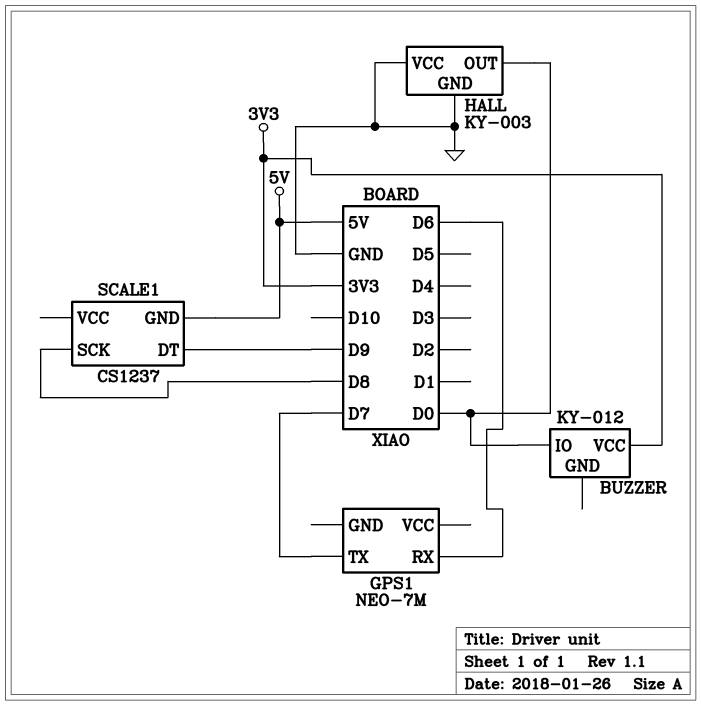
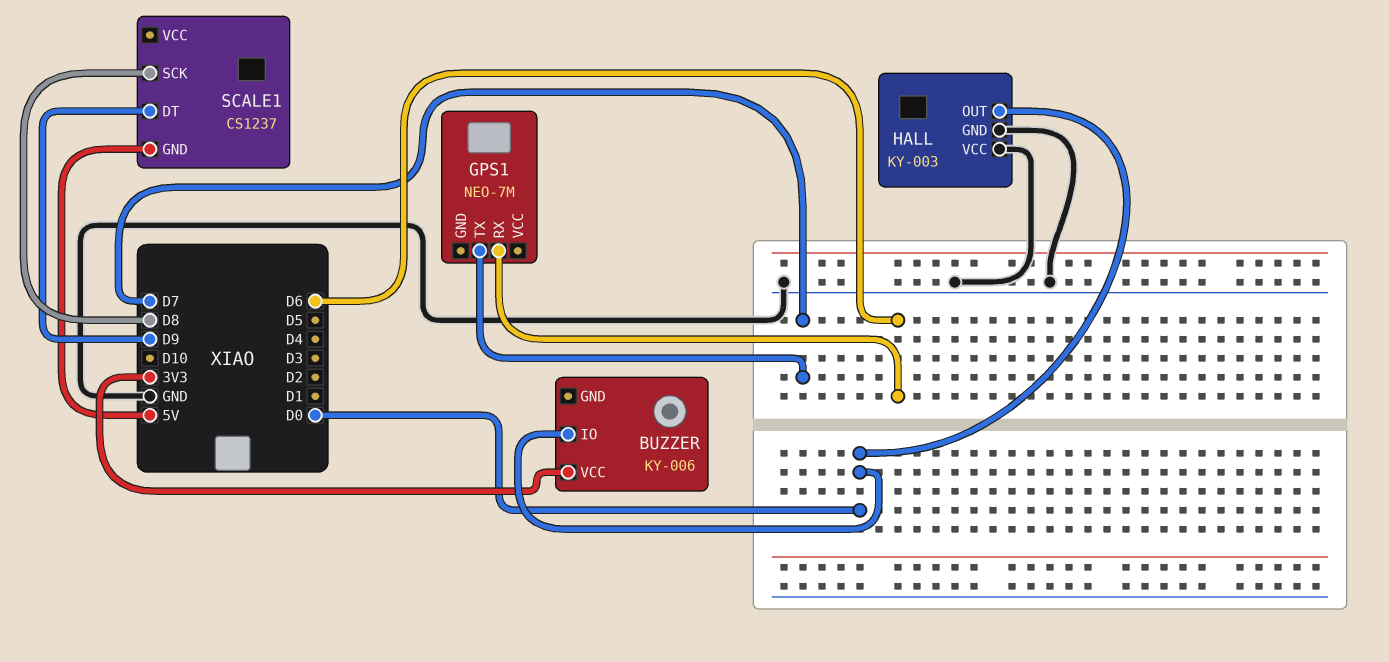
BUZZER: KY-012 -> KY-006

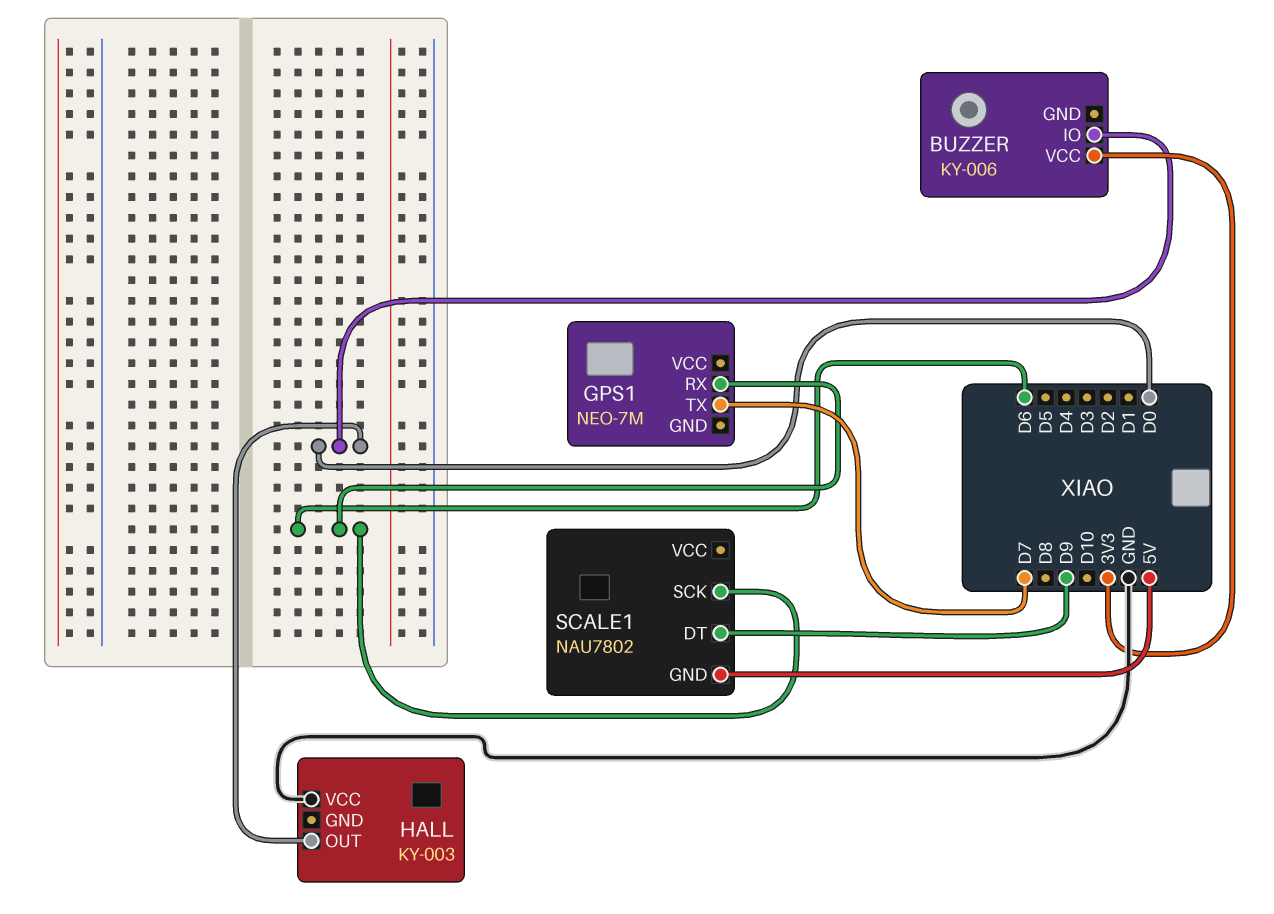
HALL pin GND: GND -> none
SCALE1: CS1237 -> NAU7802
SCALE1 pin SCK: D8 -> D6

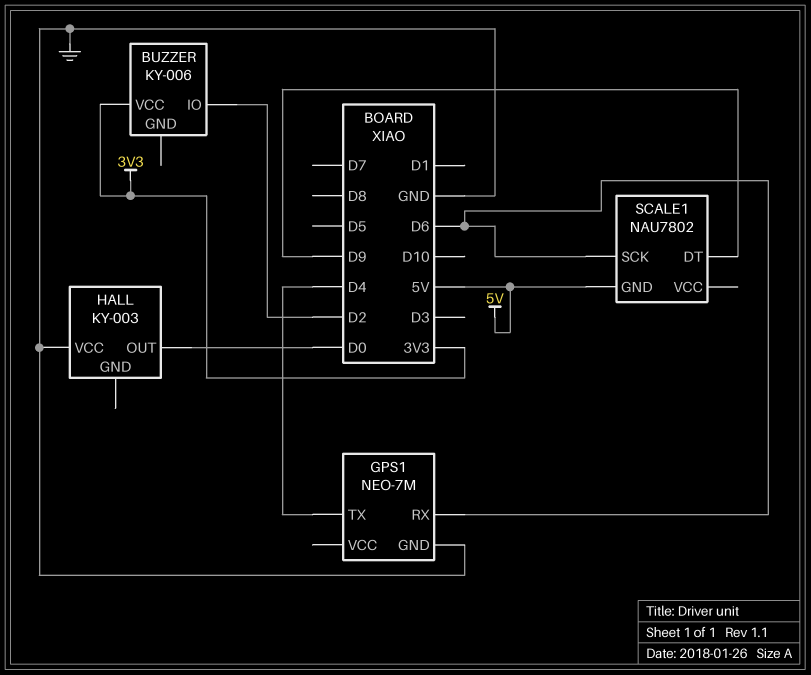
BUZZER pin IO: D0 -> D2
GPS1 pin GND: none -> GND
GPS1 pin TX: D7 -> D4

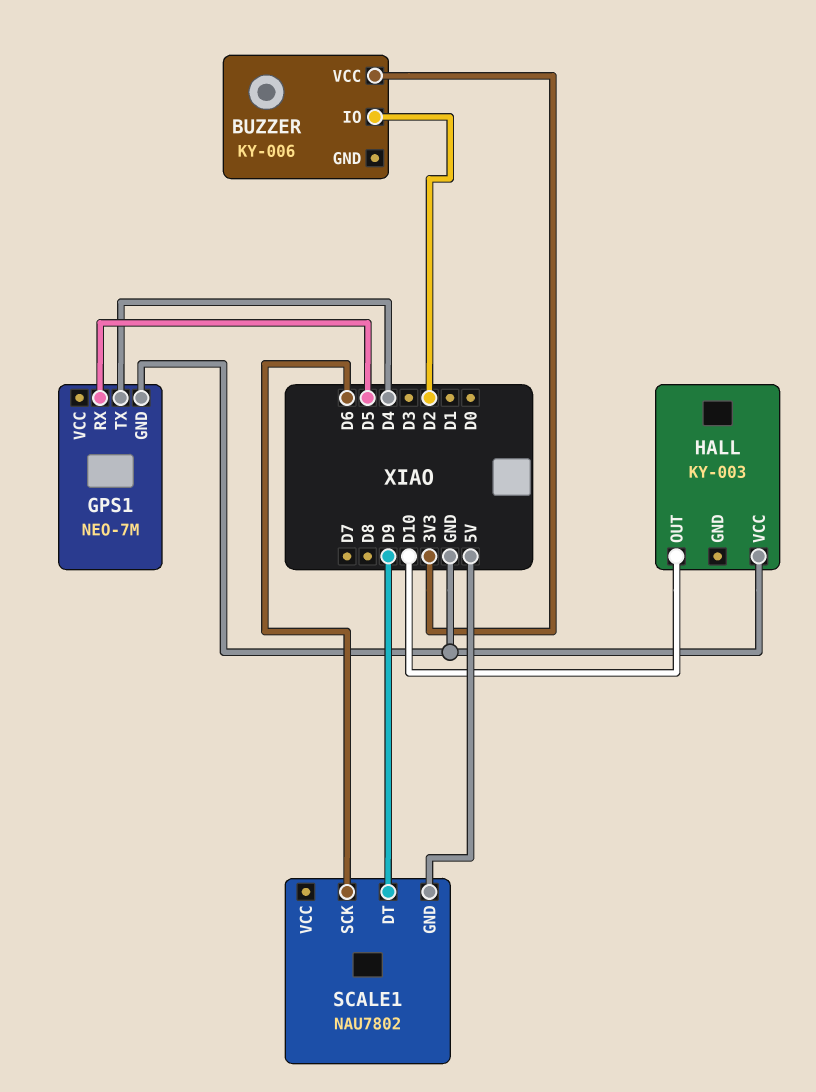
GPS1 pin RX: D6 -> D5
HALL pin OUT: D0 -> D10

